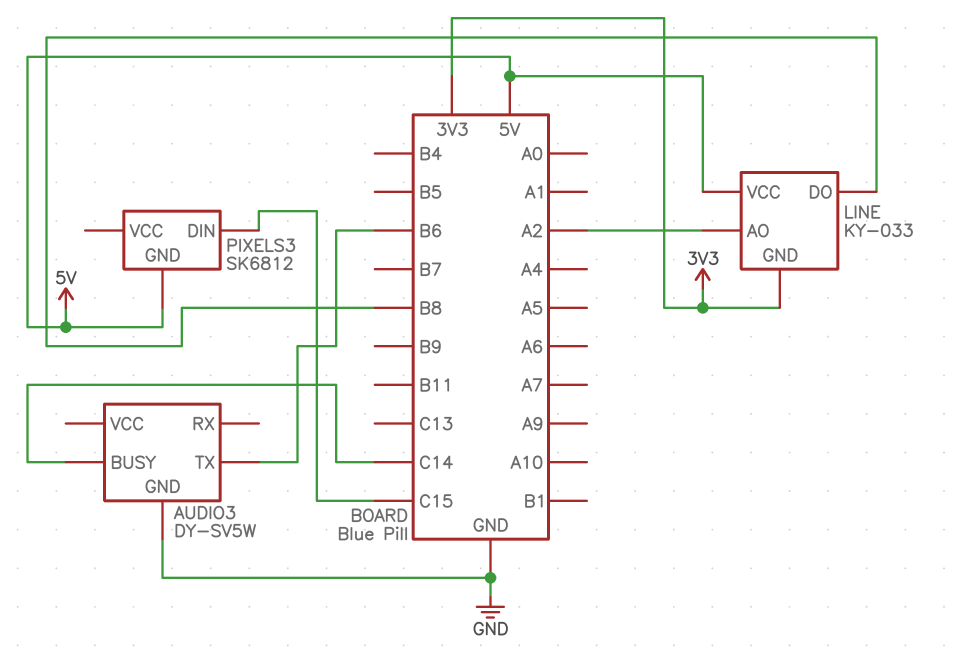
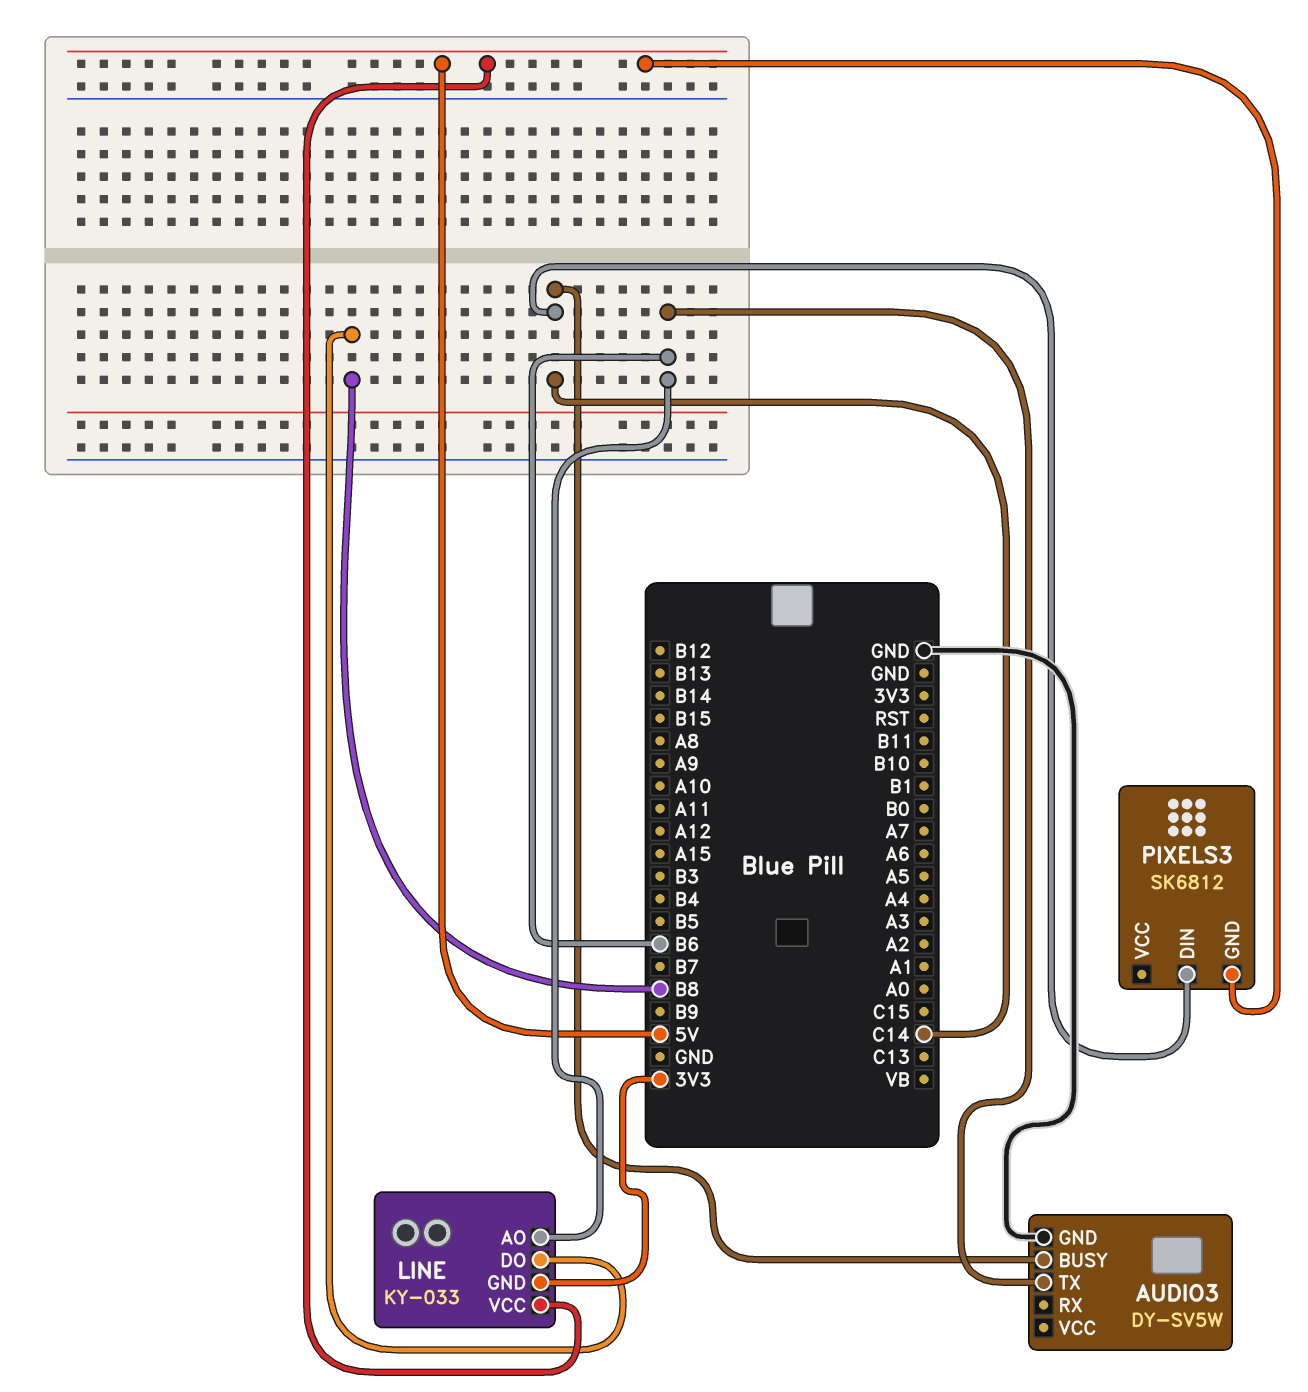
LINE pin AO: A2 -> B6
PIXELS3 pin DIN: C15 -> C14

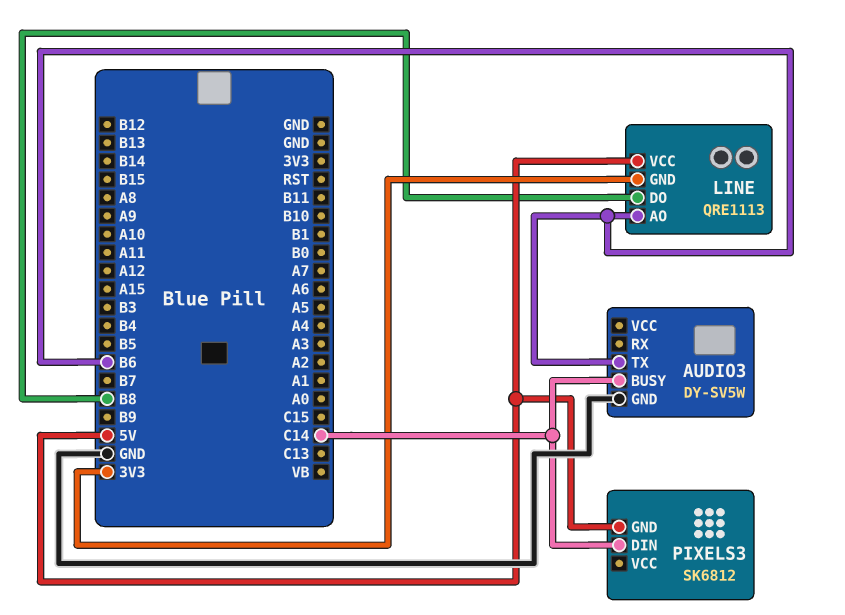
LINE: KY-033 -> QRE1113

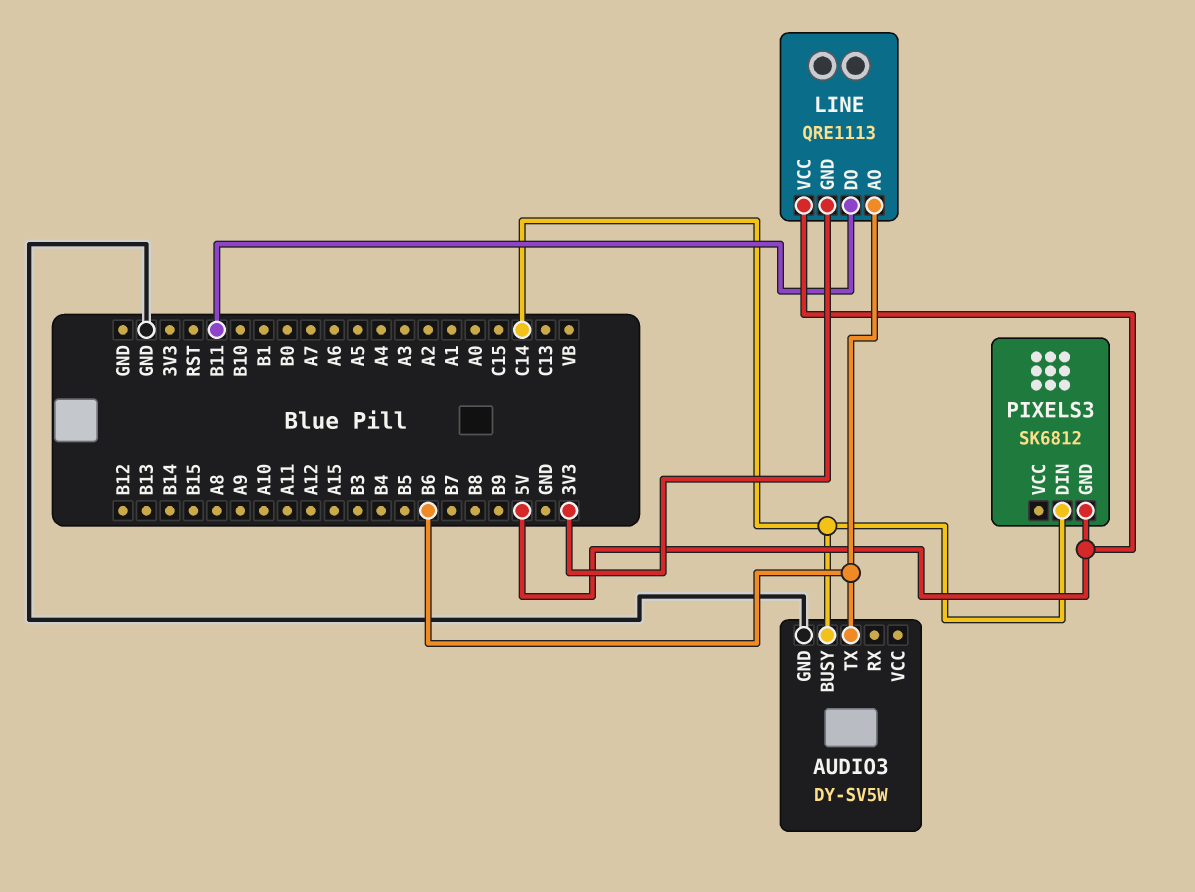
LINE pin DO: B8 -> B11

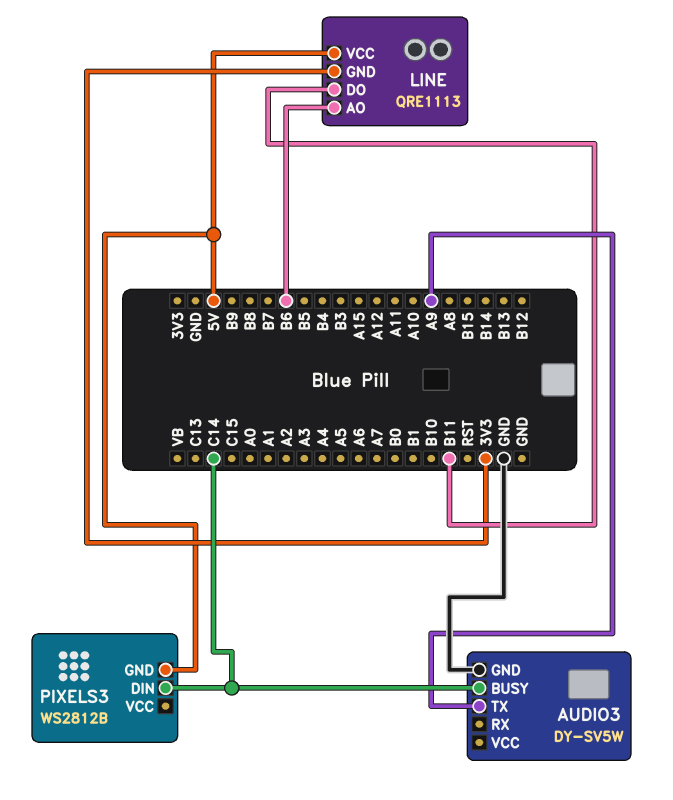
AUDIO3 pin TX: B6 -> A9
PIXELS3: SK6812 -> WS2812B

